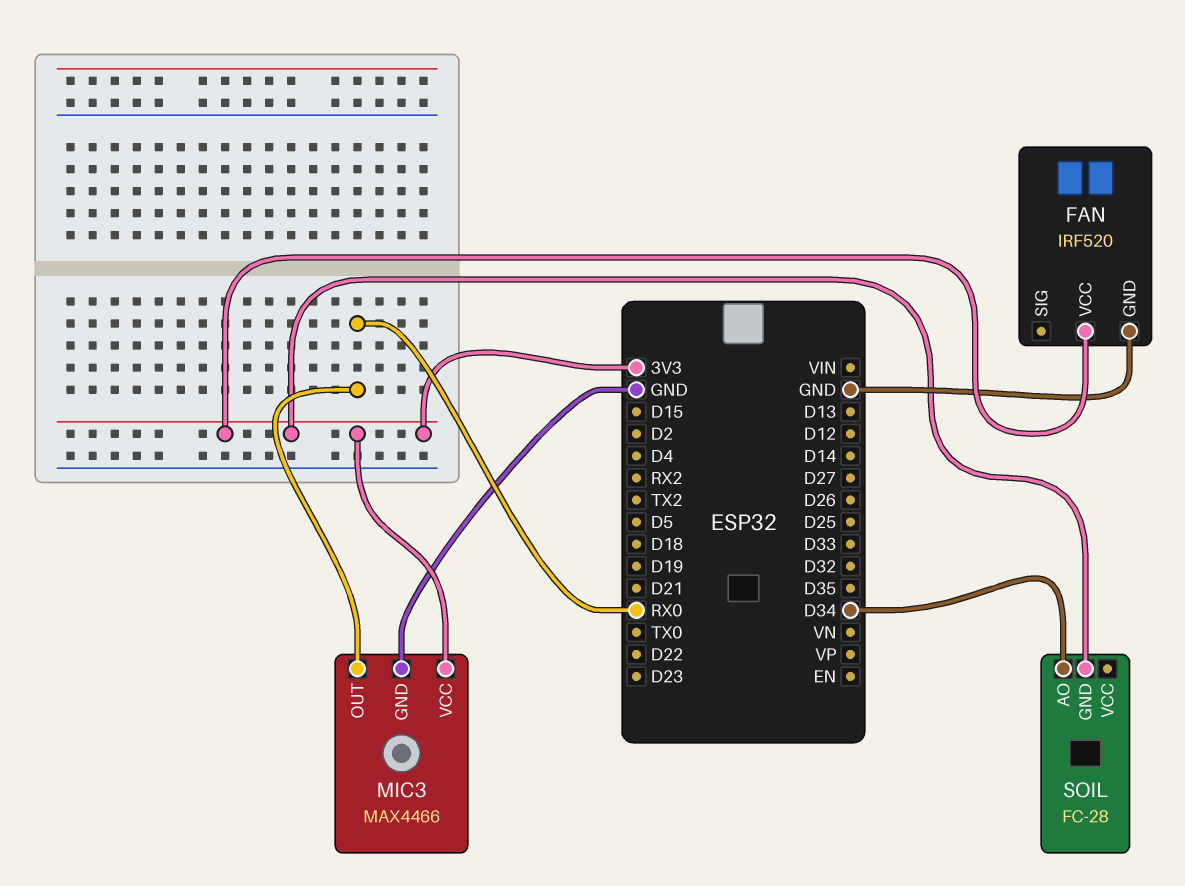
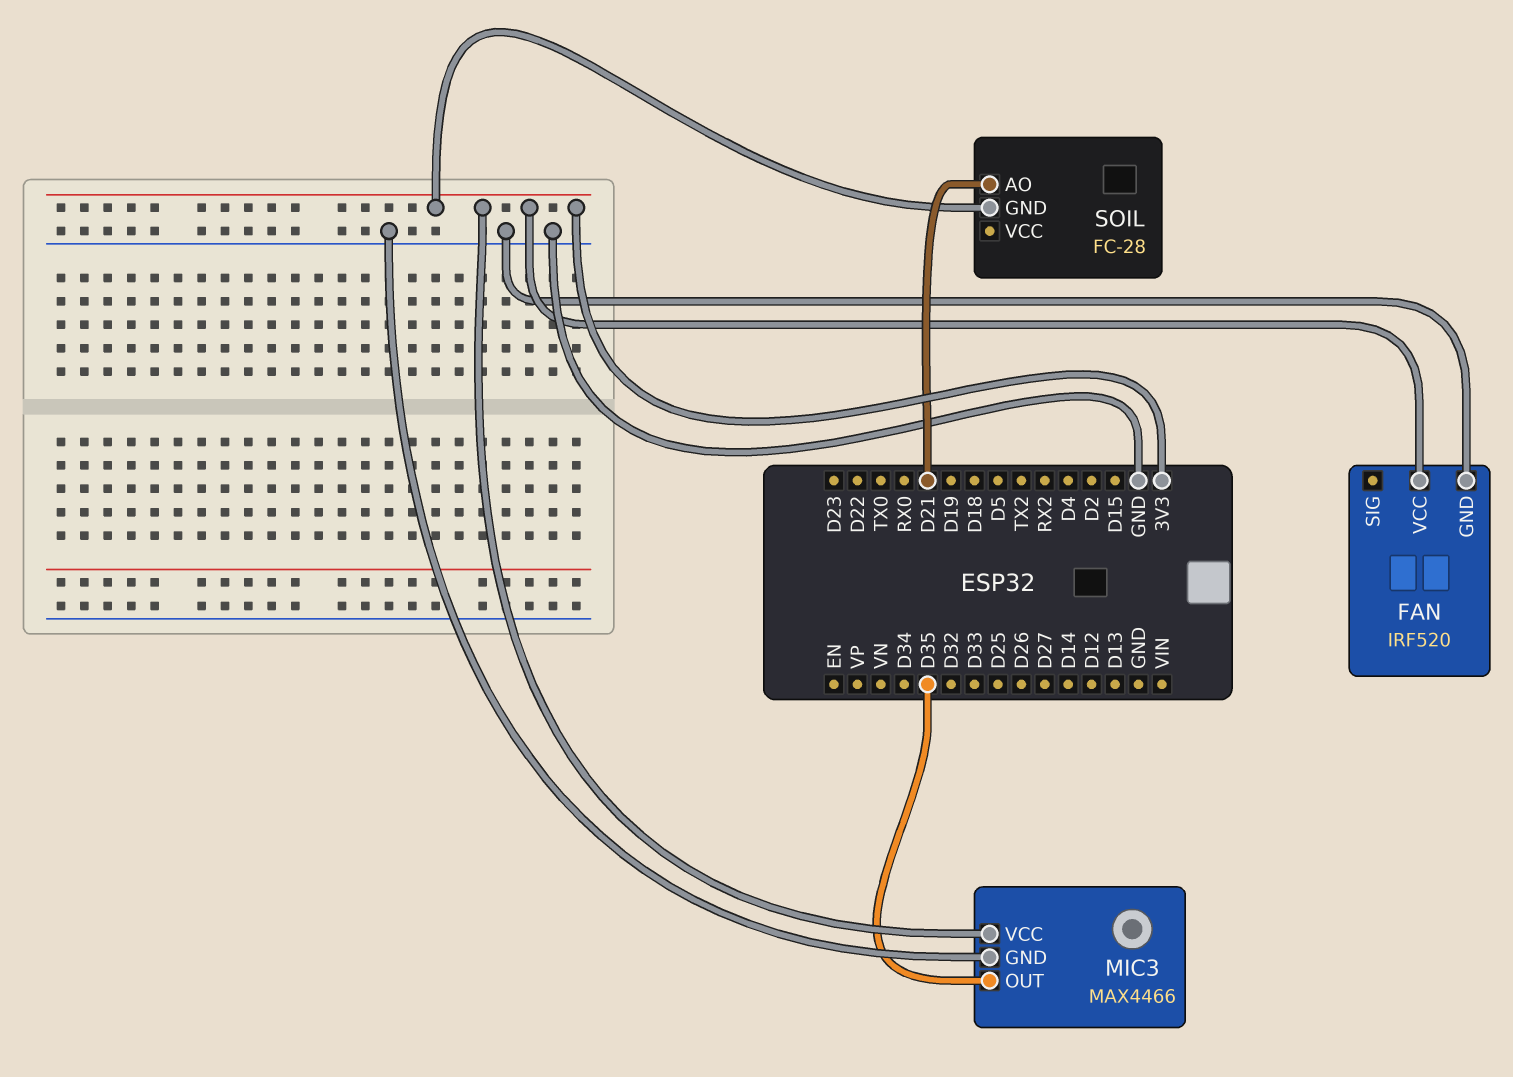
MIC3 pin OUT: RX0 -> D35
SOIL pin AO: D34 -> D21

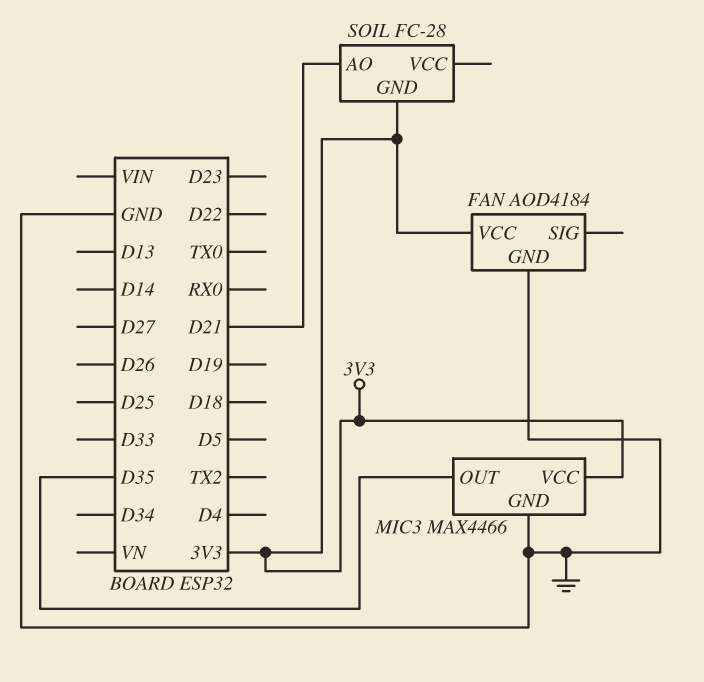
FAN: IRF520 -> AOD4184

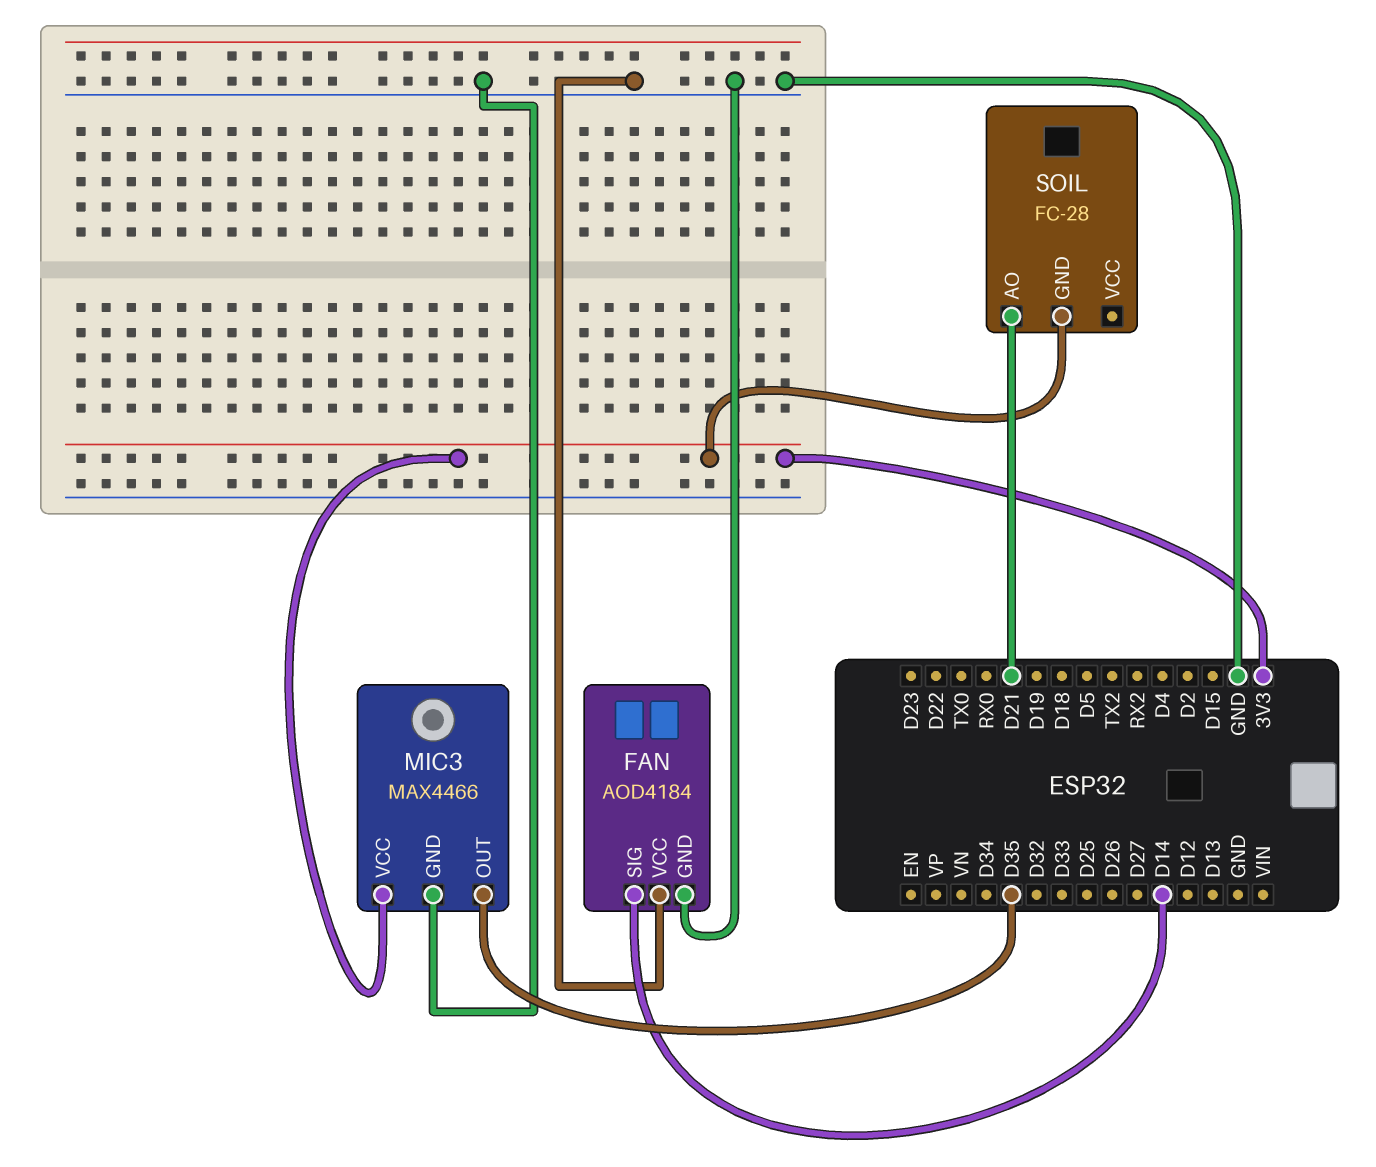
FAN pin SIG: none -> D14
FAN pin VCC: 3V3 -> GND

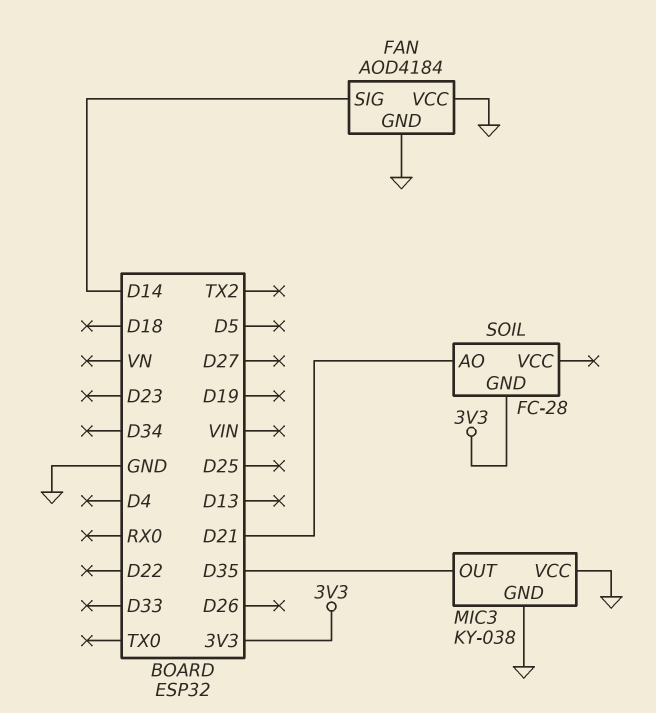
MIC3: MAX4466 -> KY-038
MIC3 pin VCC: 3V3 -> GND

